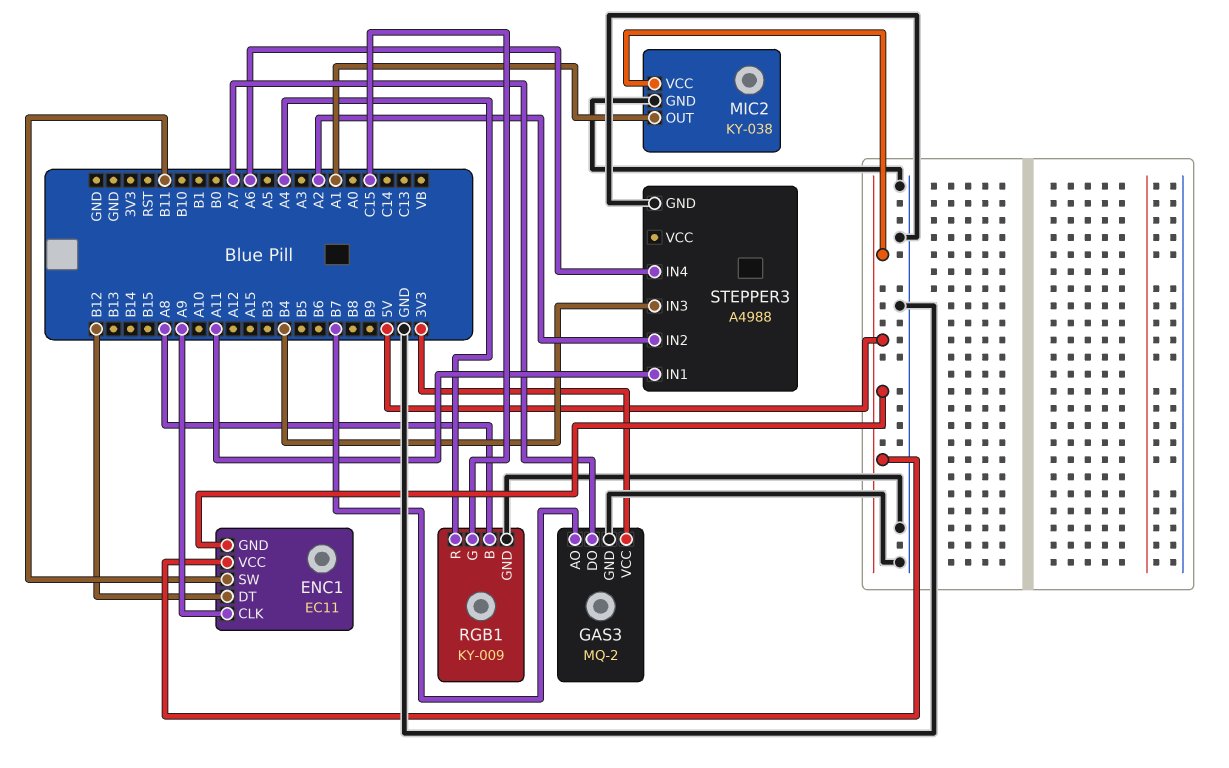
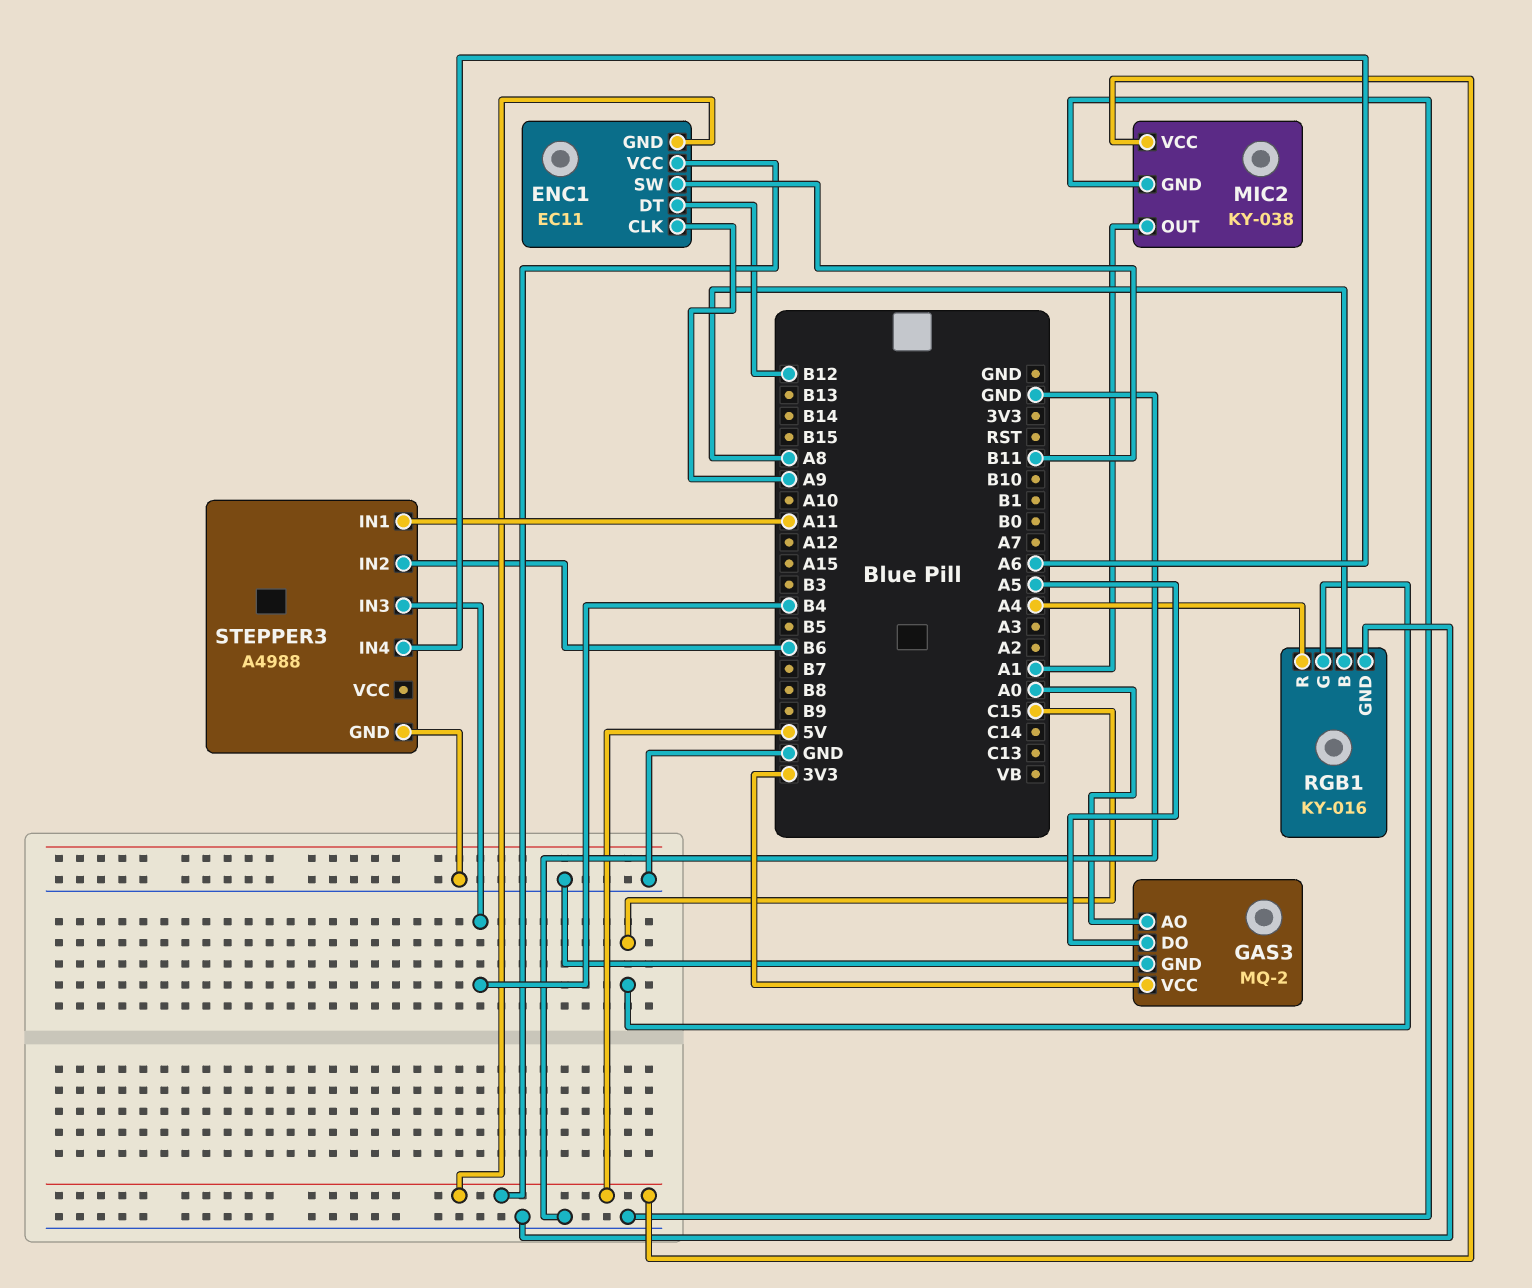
GAS3 pin AO: B7 -> A0
GAS3 pin DO: A7 -> A5
RGB1: KY-009 -> KY-016
STEPPER3 pin IN2: A2 -> B6

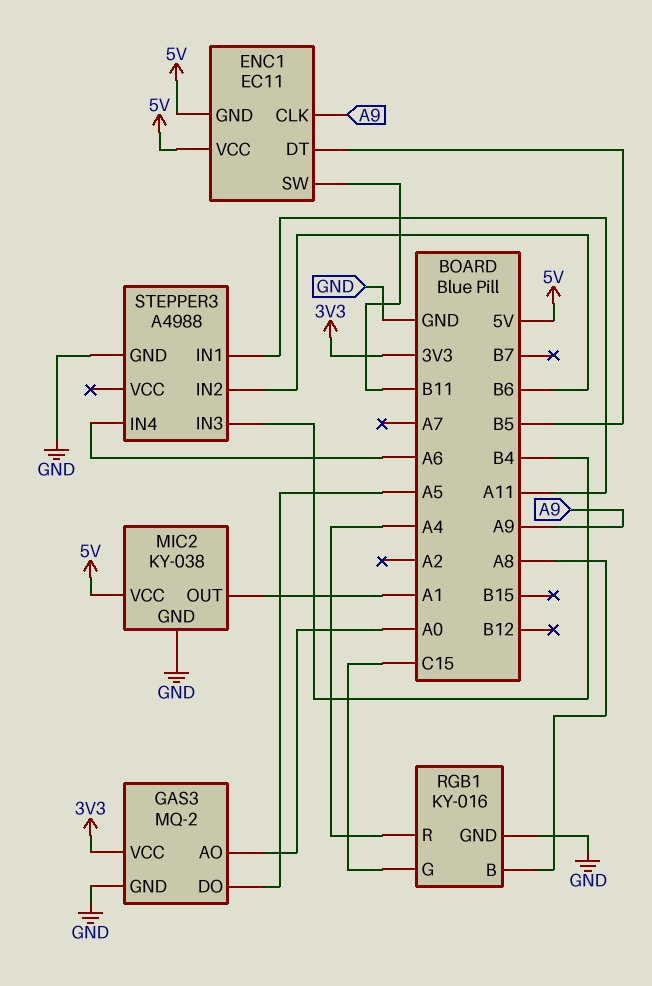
ENC1 pin DT: B12 -> B5

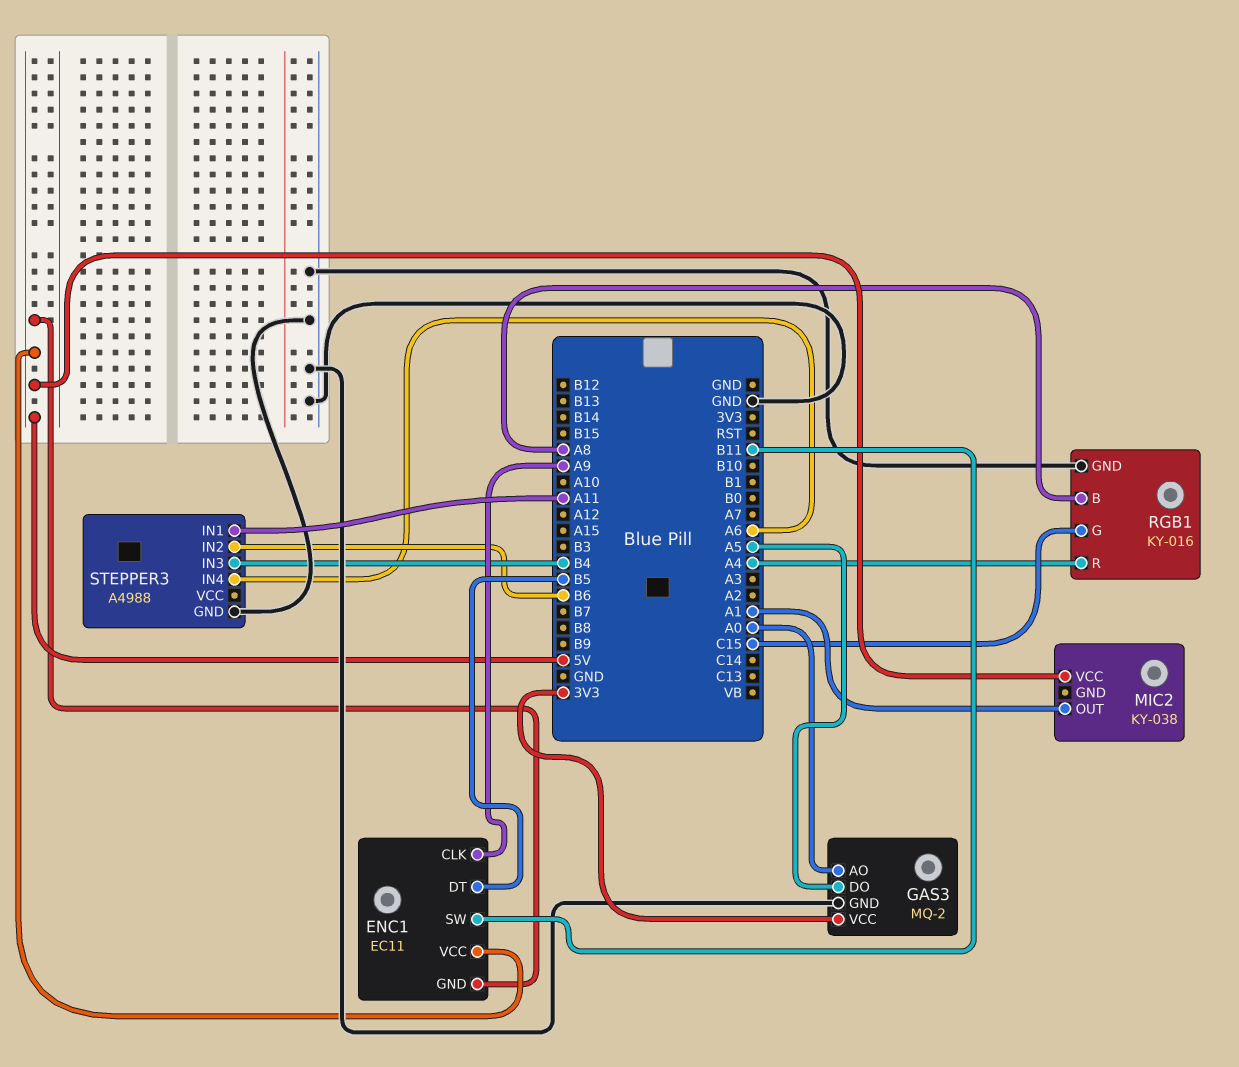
MIC2 pin GND: GND -> none

